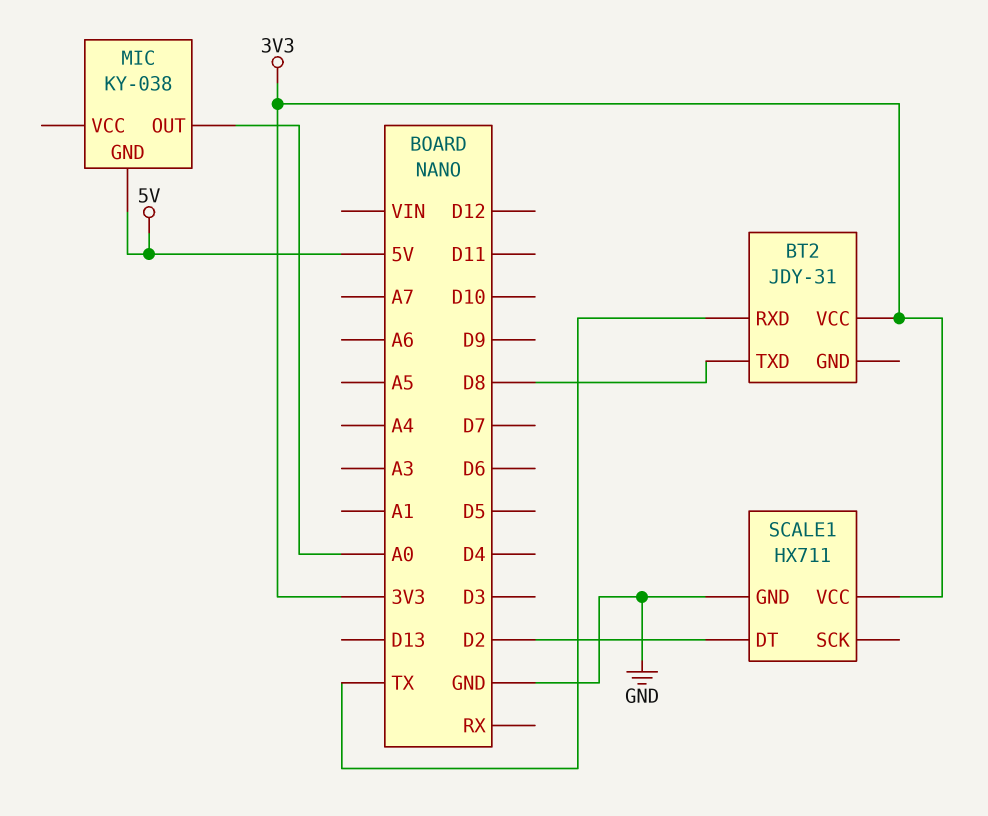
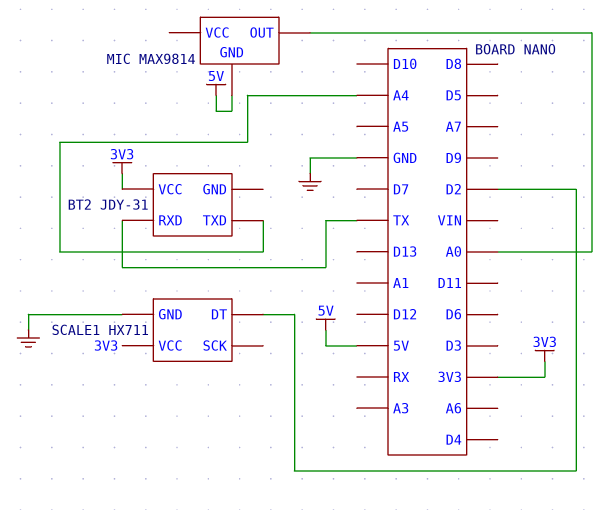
BT2 pin TXD: D8 -> A4
MIC: KY-038 -> MAX9814

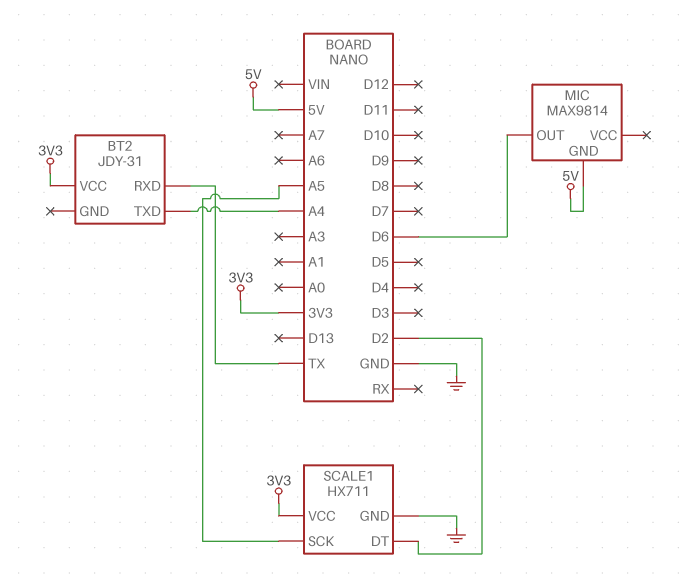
MIC pin OUT: A0 -> D6
SCALE1 pin SCK: none -> A5

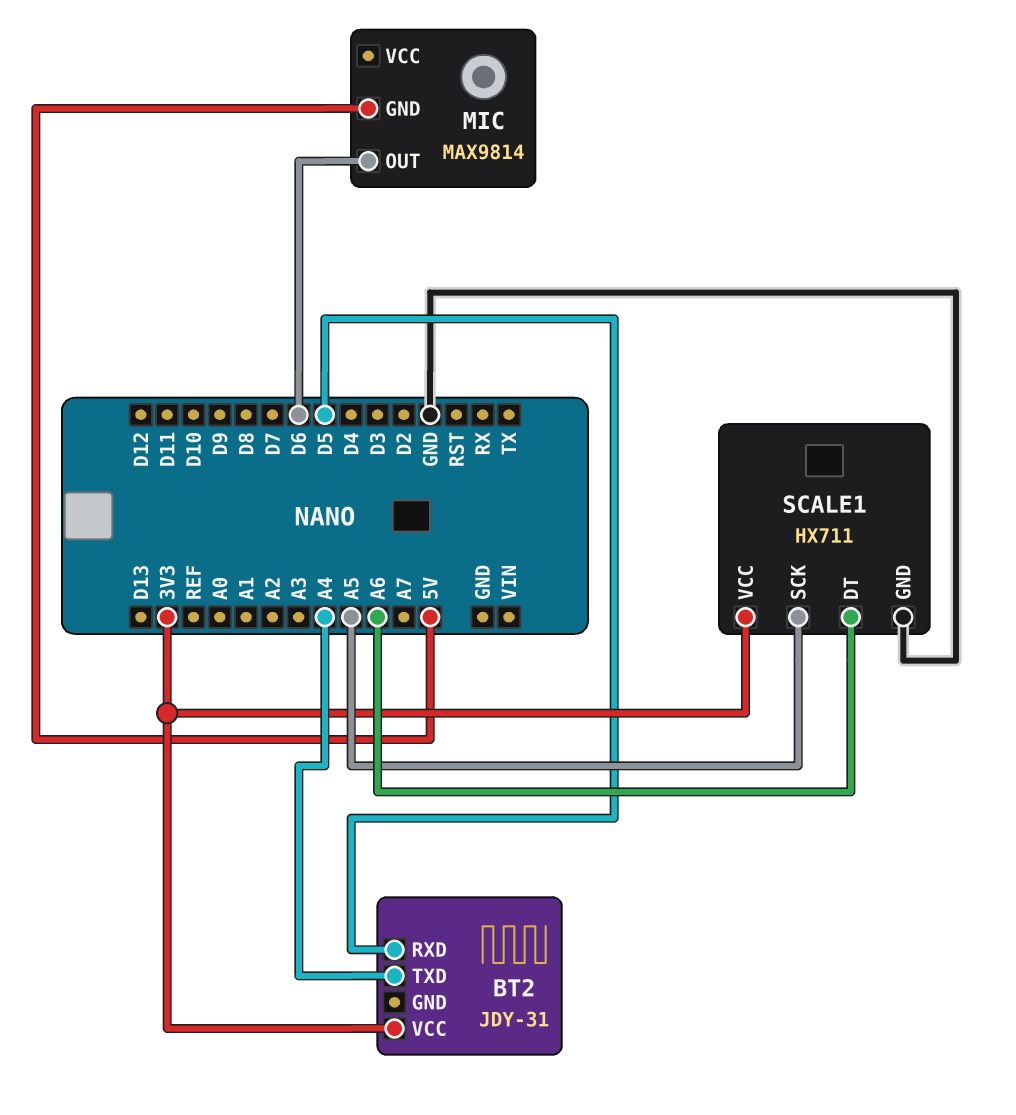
BT2 pin RXD: TX -> D5
SCALE1 pin DT: D2 -> A6

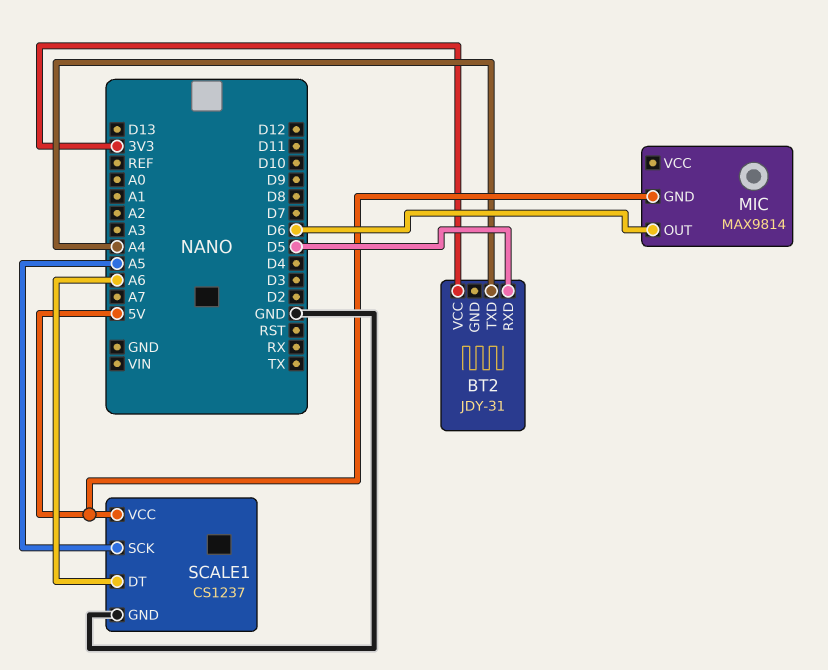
SCALE1: HX711 -> CS1237
SCALE1 pin VCC: 3V3 -> 5V

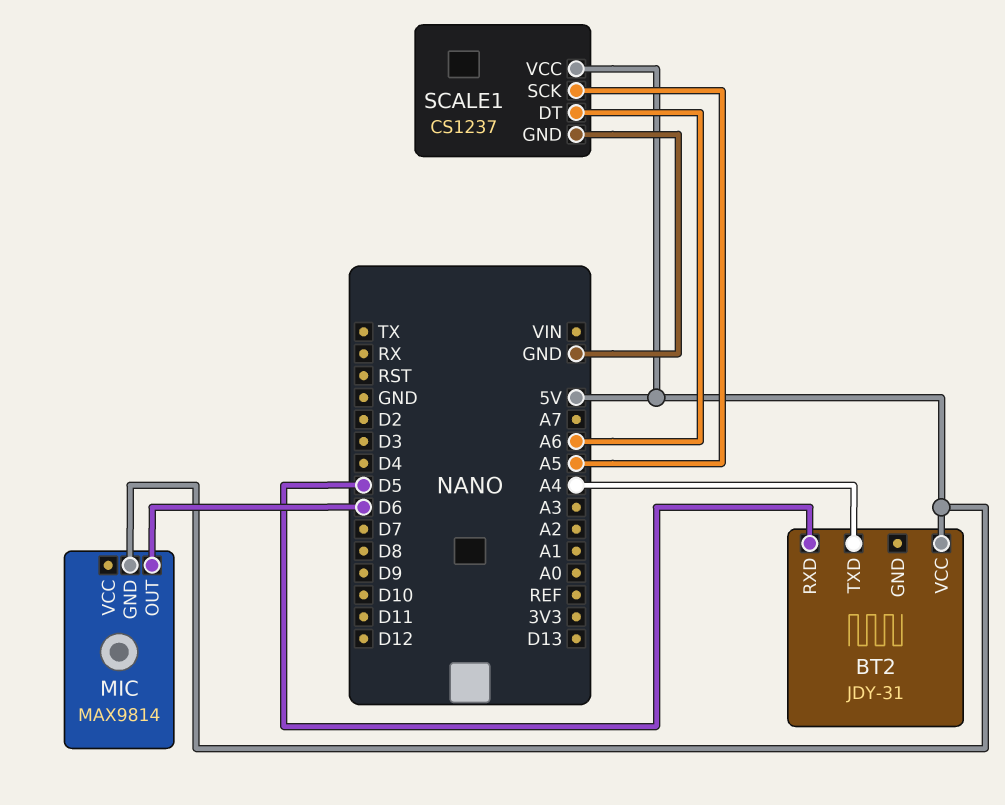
BT2 pin VCC: 3V3 -> 5V

